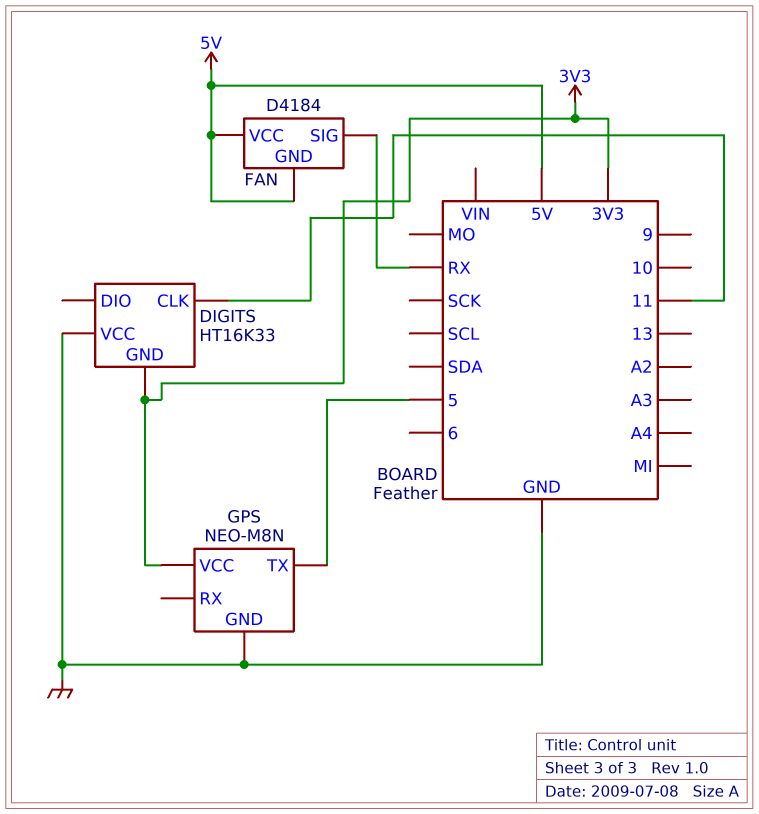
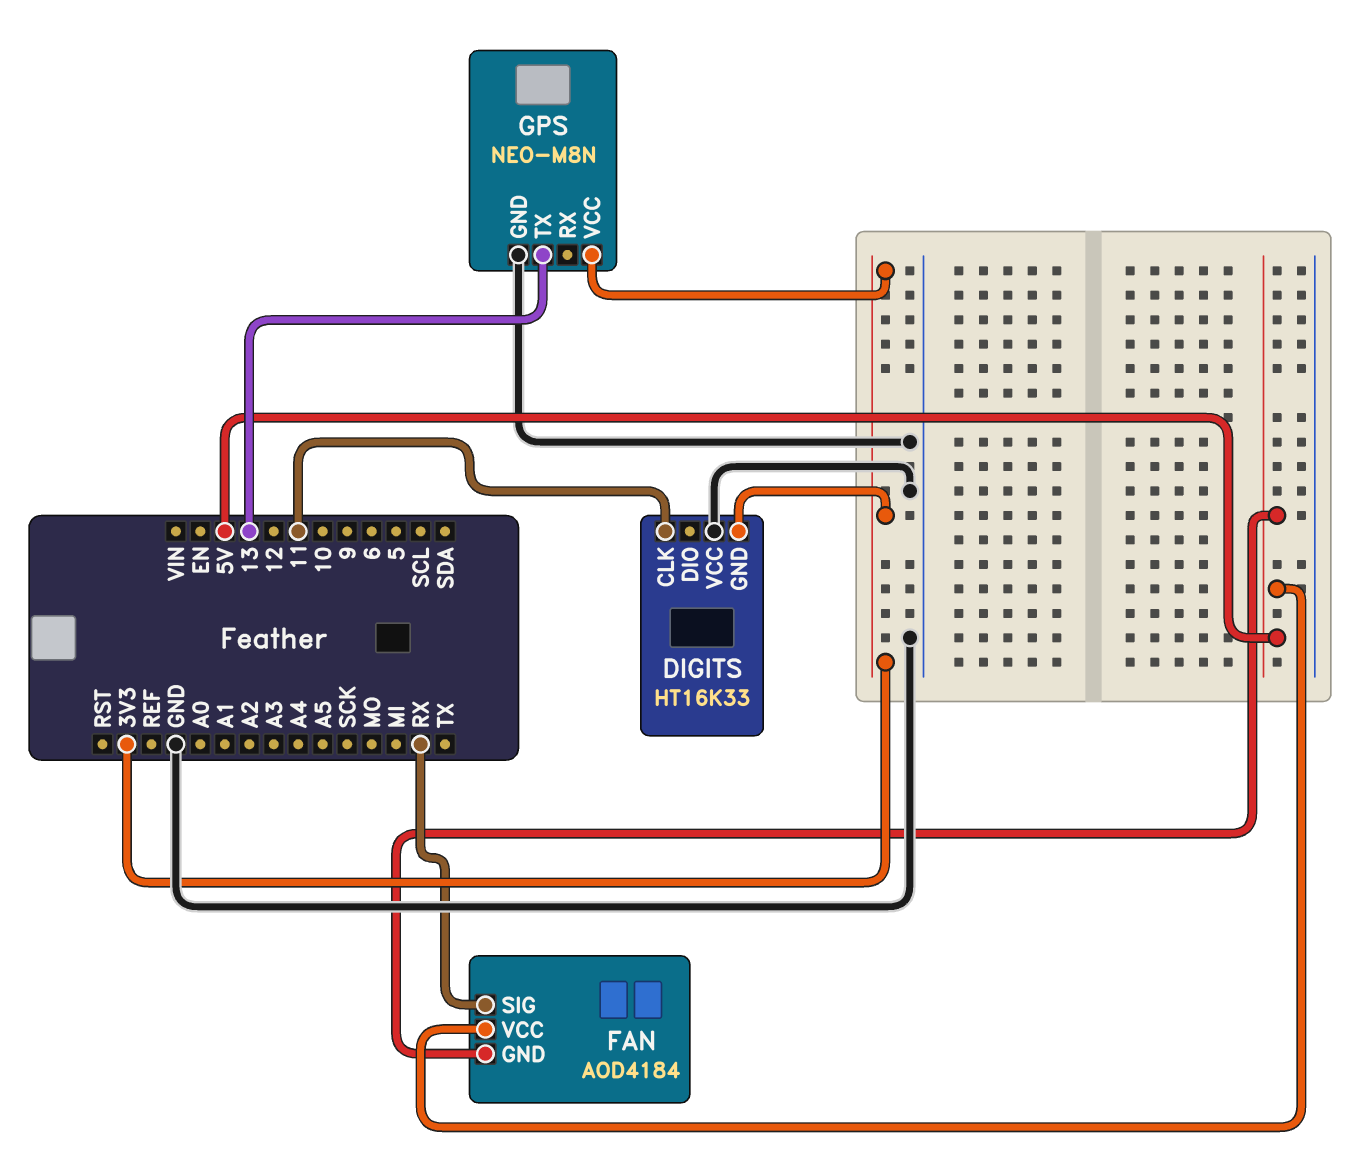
FAN: D4184 -> AOD4184
GPS pin TX: 5 -> 13

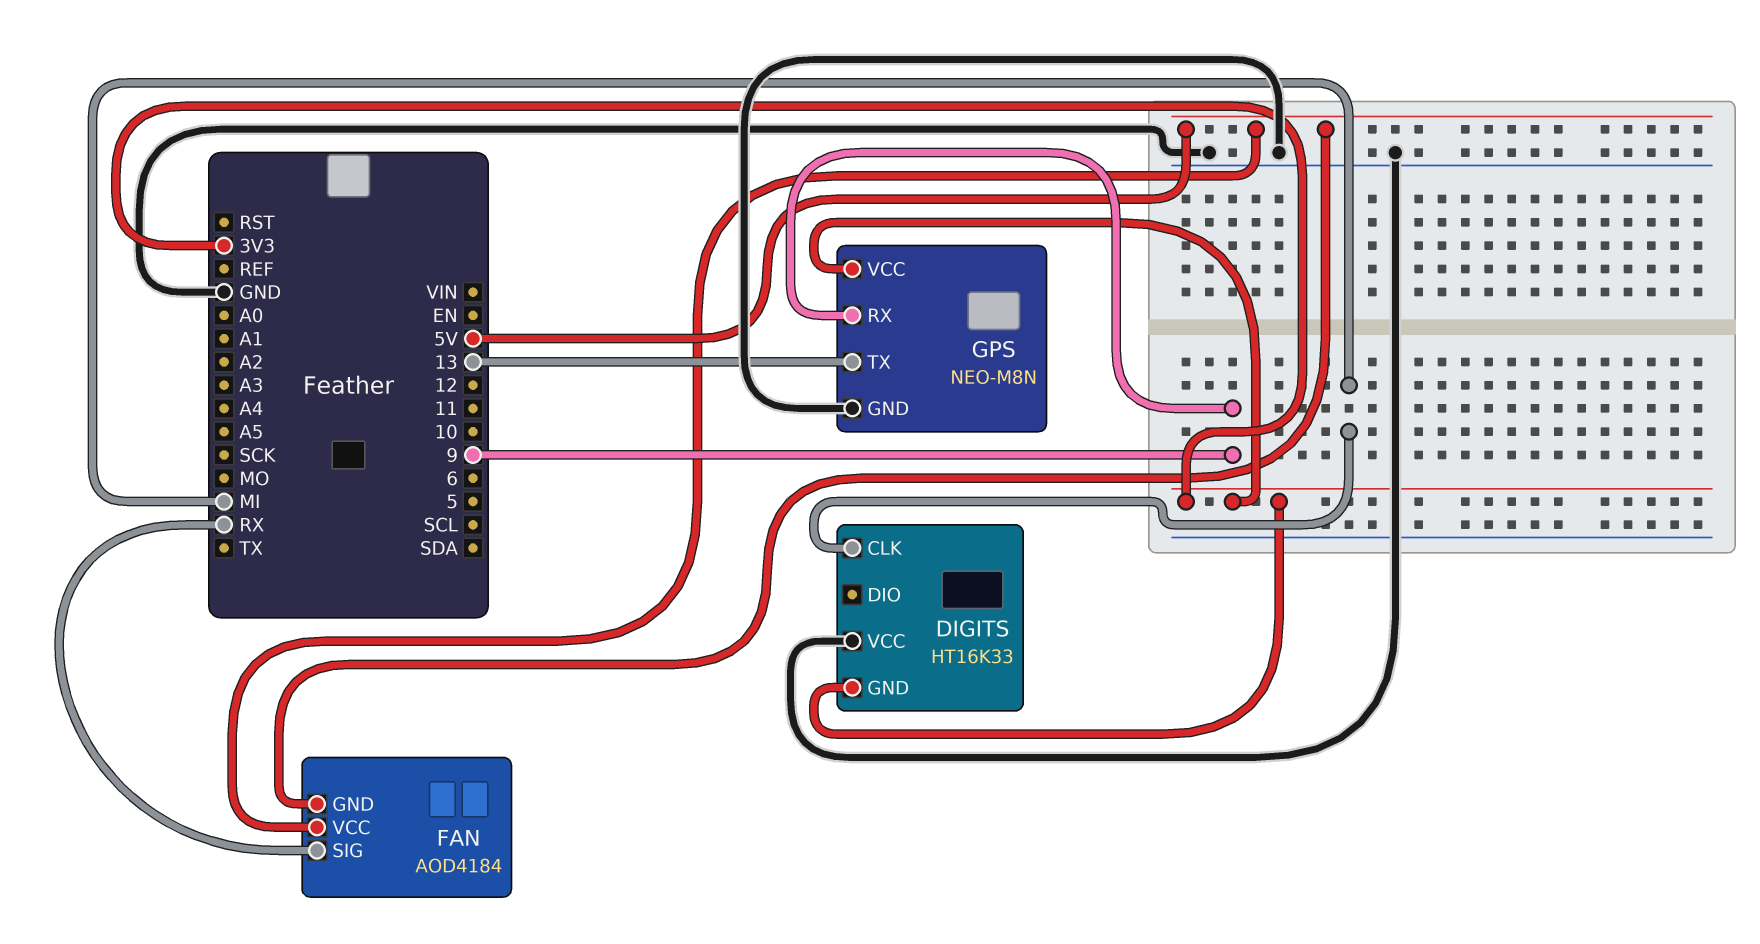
DIGITS pin CLK: 11 -> MI
GPS pin RX: none -> 9

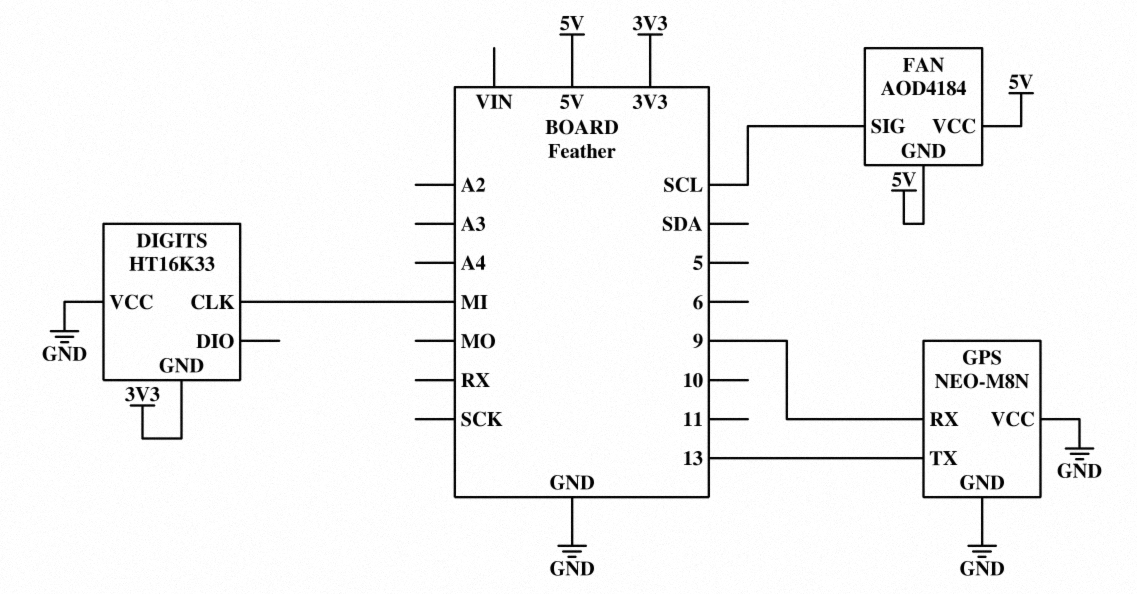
FAN pin SIG: RX -> SCL
GPS pin VCC: 3V3 -> GND

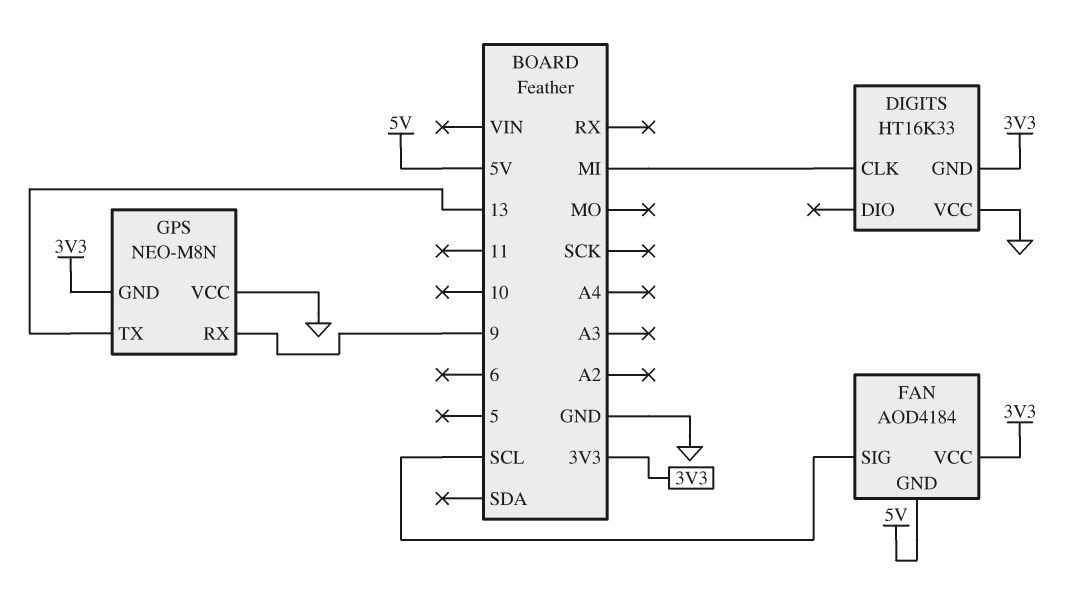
FAN pin VCC: 5V -> 3V3
GPS pin GND: GND -> 3V3

